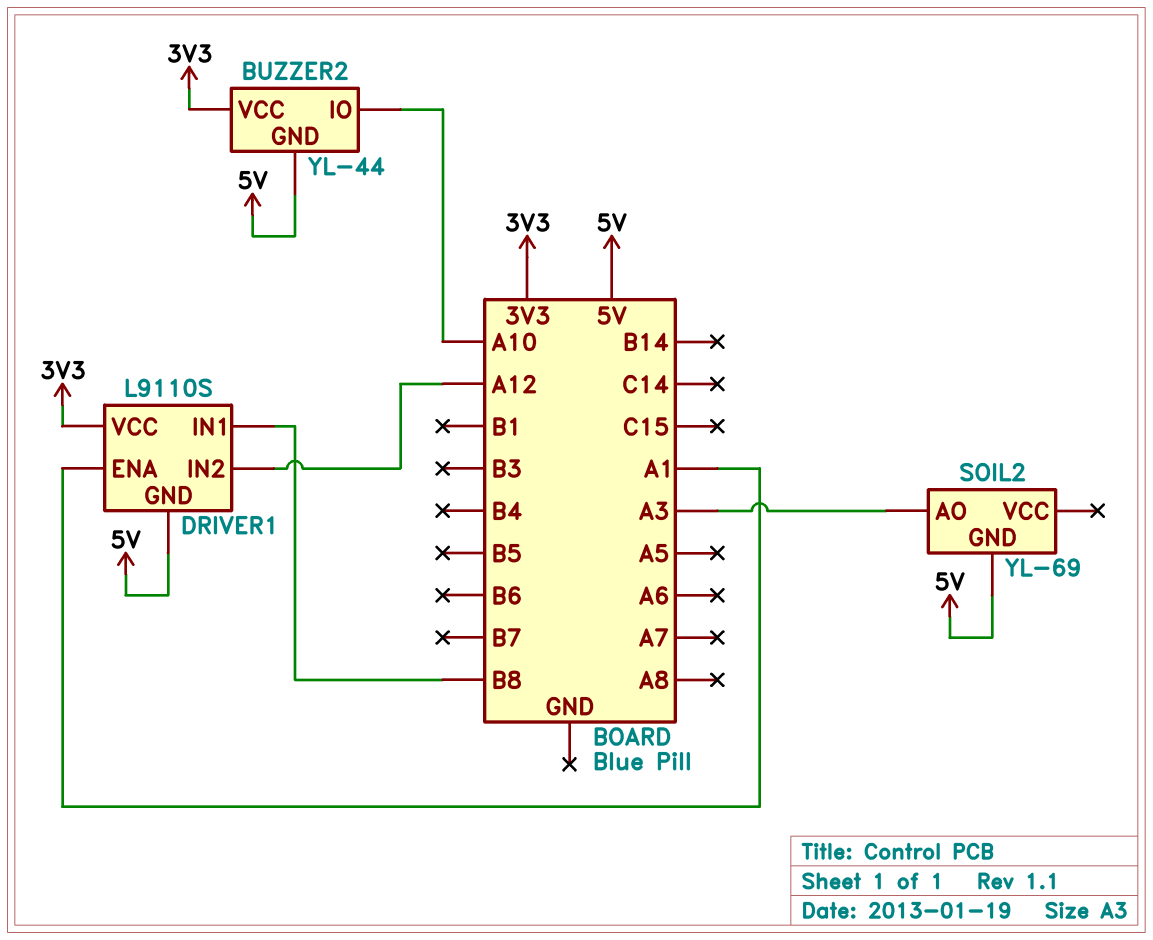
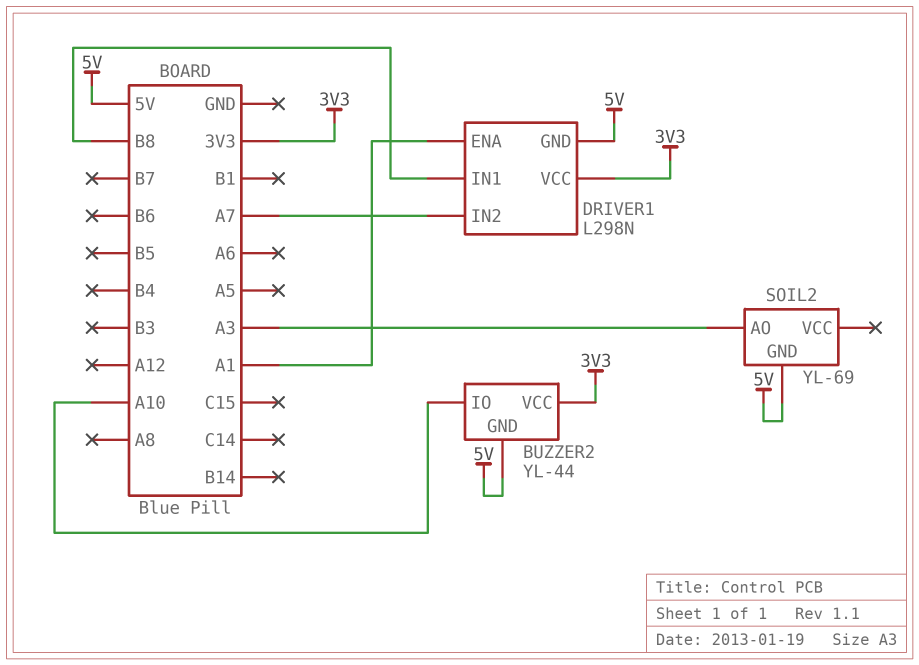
DRIVER1: L9110S -> L298N
DRIVER1 pin IN2: A12 -> A7

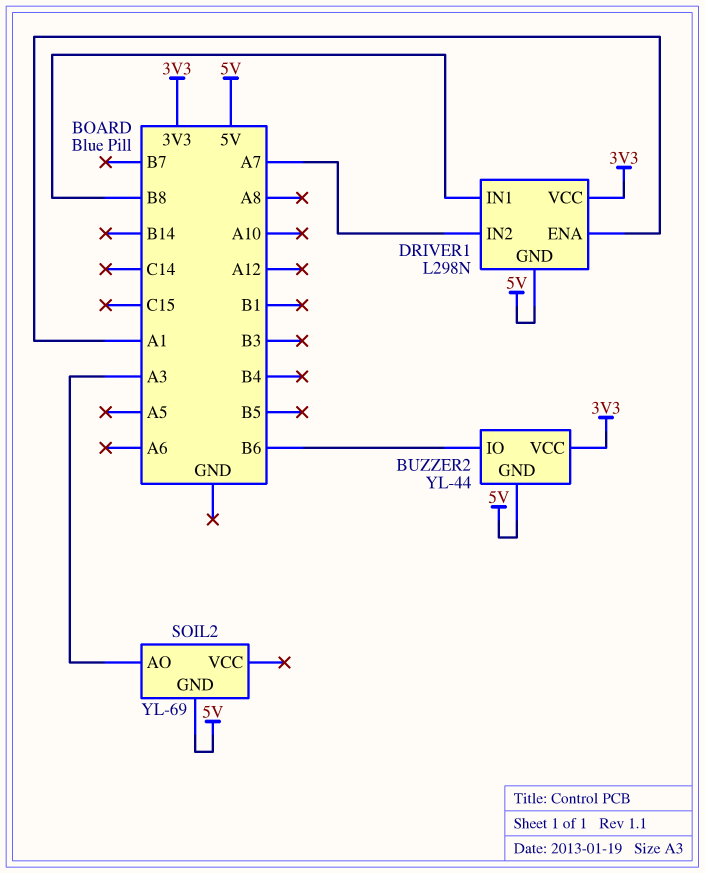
BUZZER2 pin IO: A10 -> B6

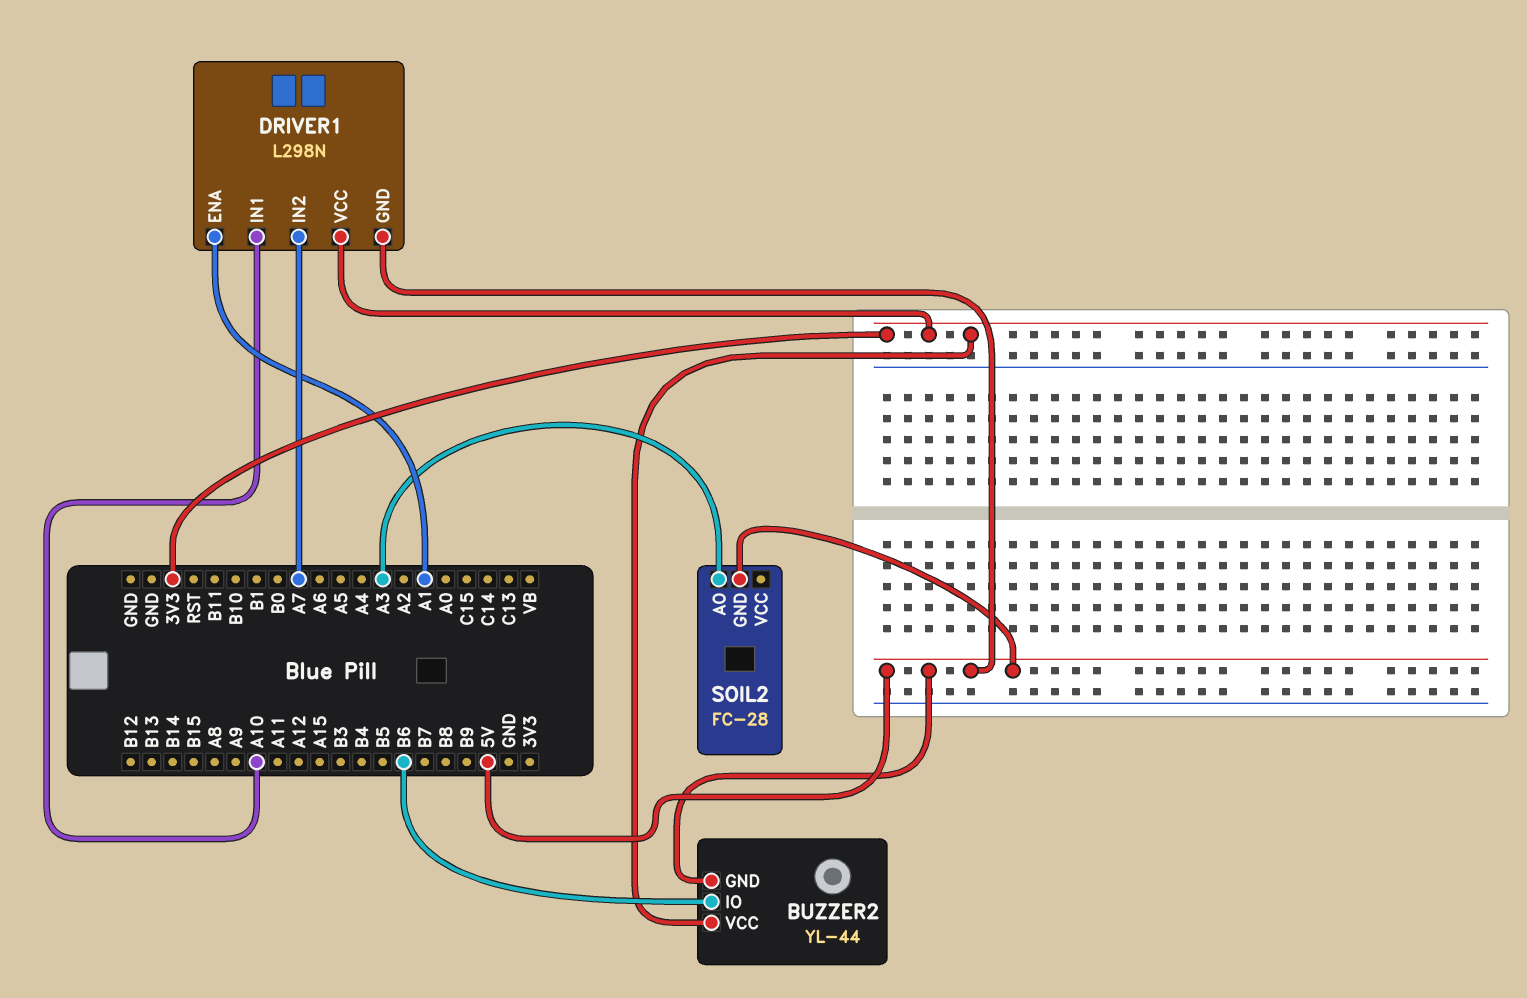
DRIVER1 pin IN1: B8 -> A10
SOIL2: YL-69 -> FC-28

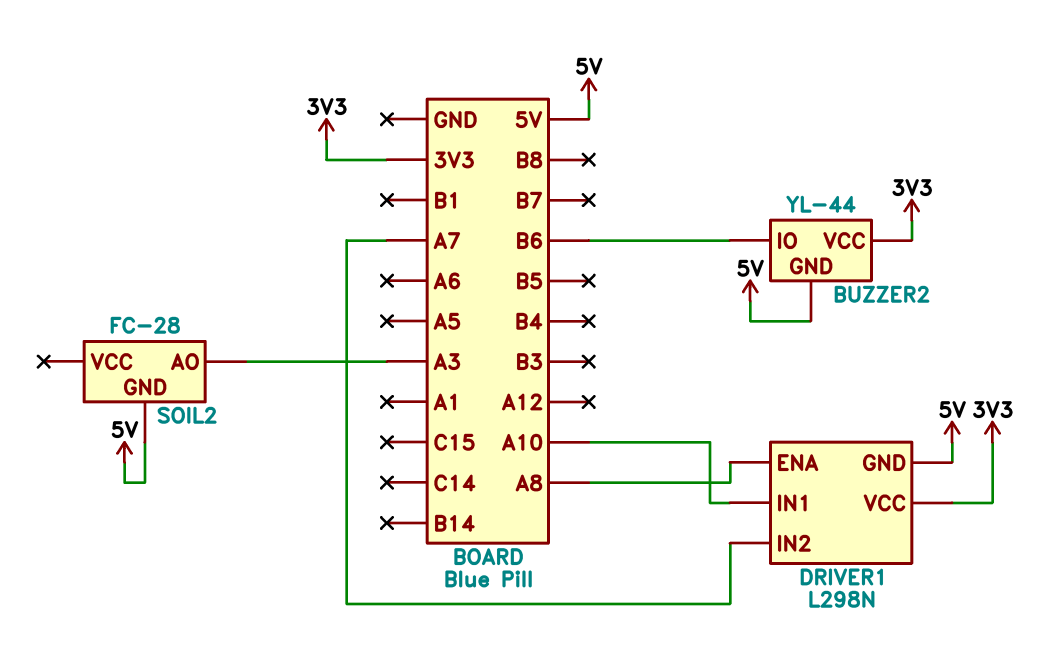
DRIVER1 pin ENA: A1 -> A8

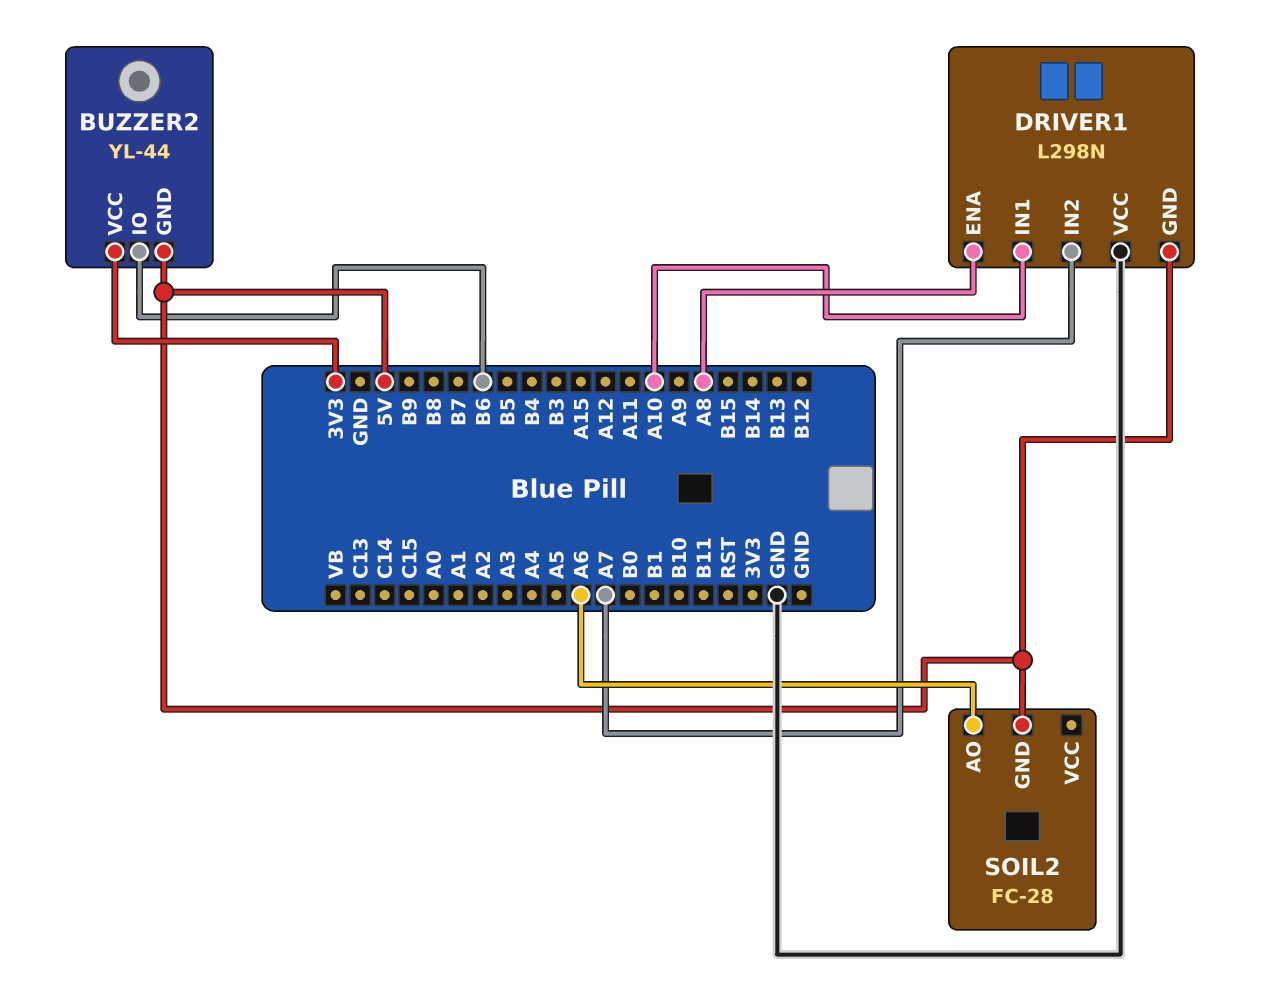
DRIVER1 pin VCC: 3V3 -> GND
SOIL2 pin AO: A3 -> A6

